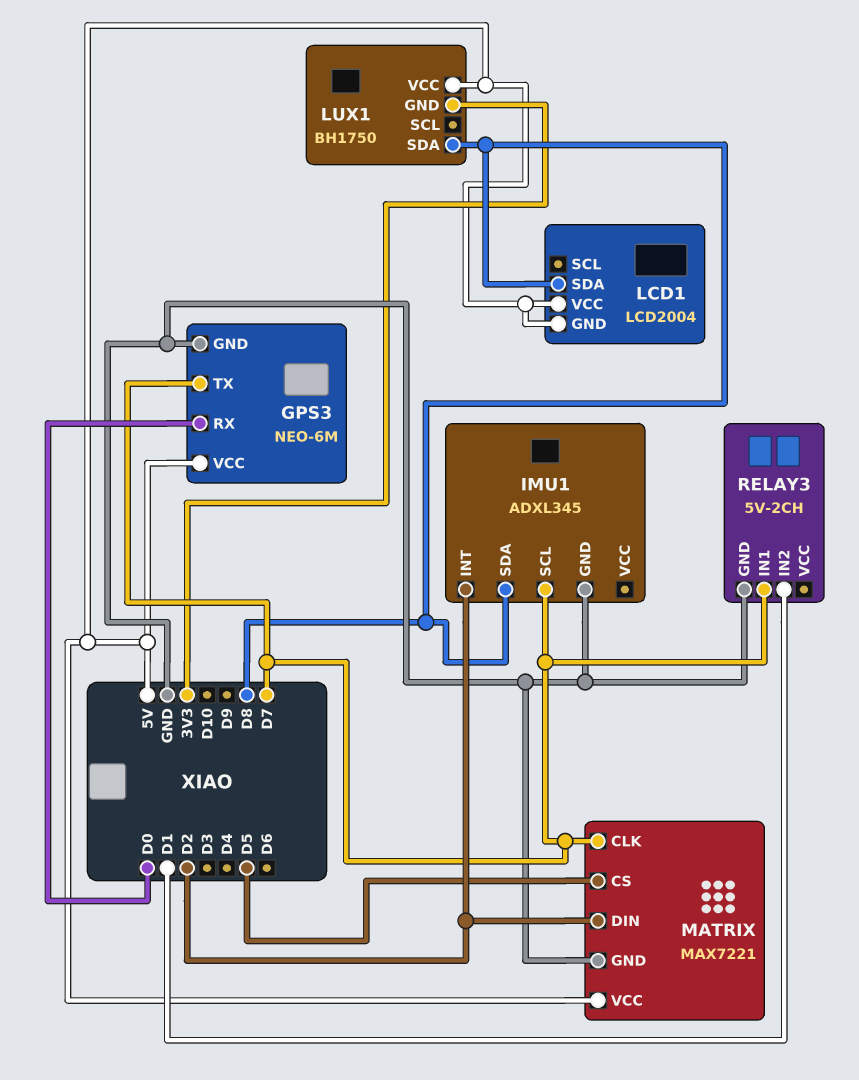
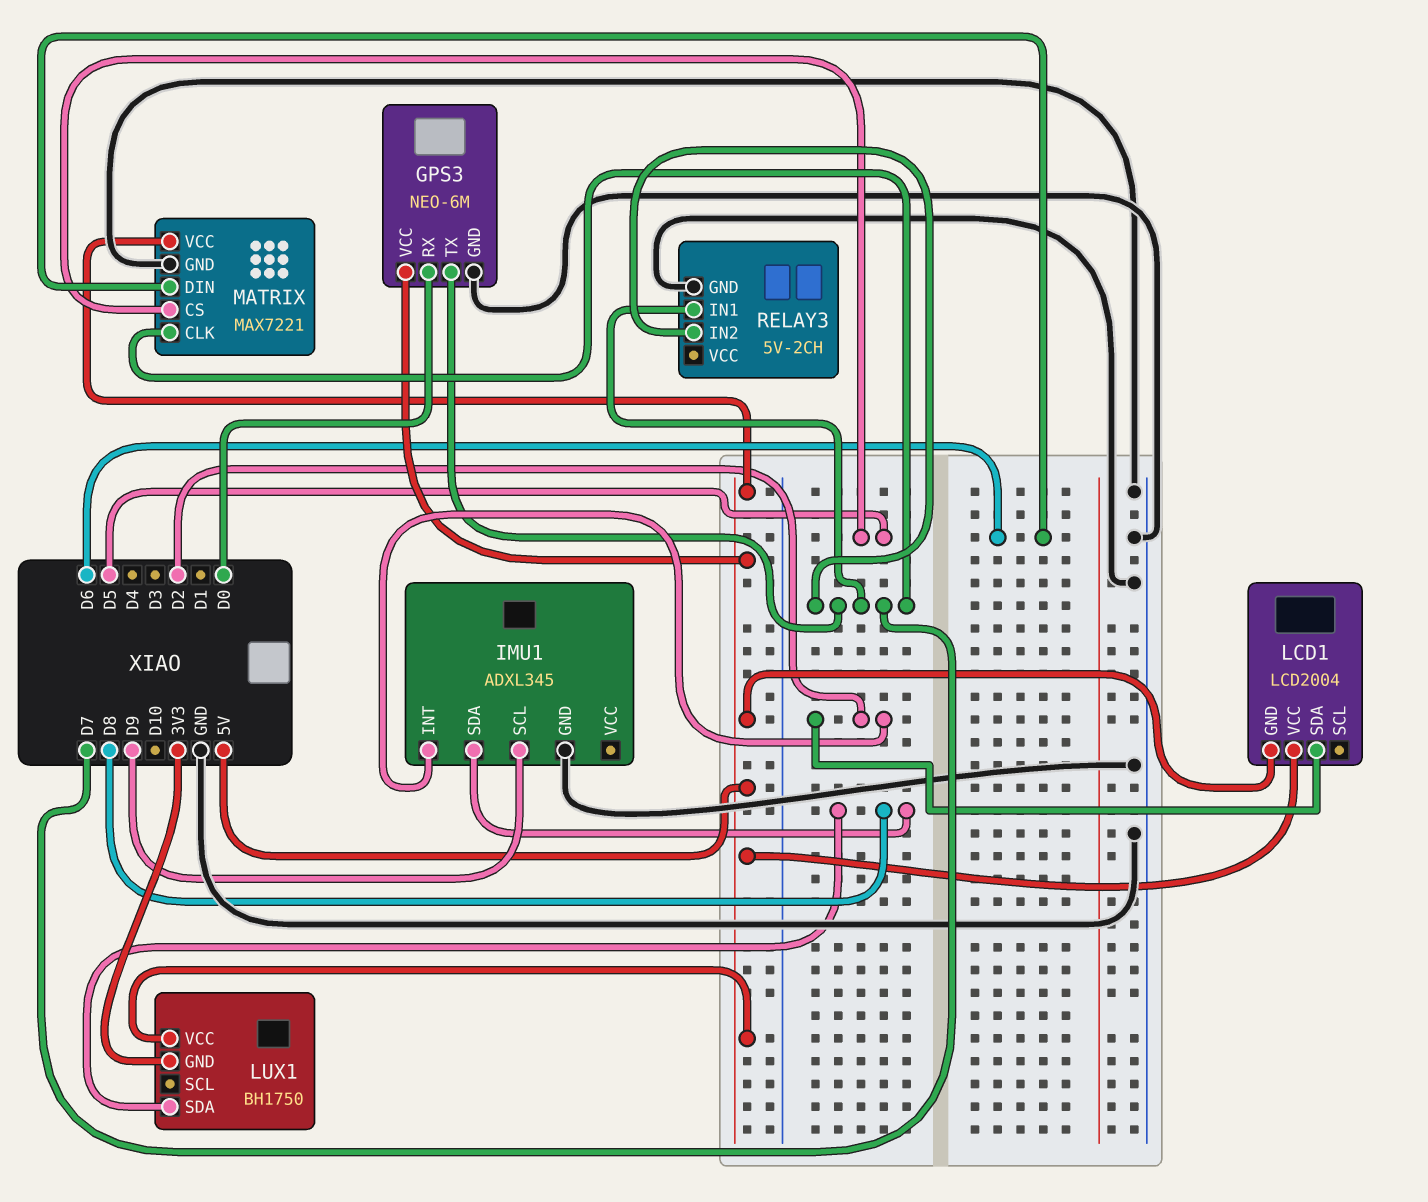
IMU1 pin SCL: D7 -> D9
LCD1 pin SDA: D8 -> D2
MATRIX pin DIN: D2 -> D6
RELAY3 pin IN2: D1 -> D7

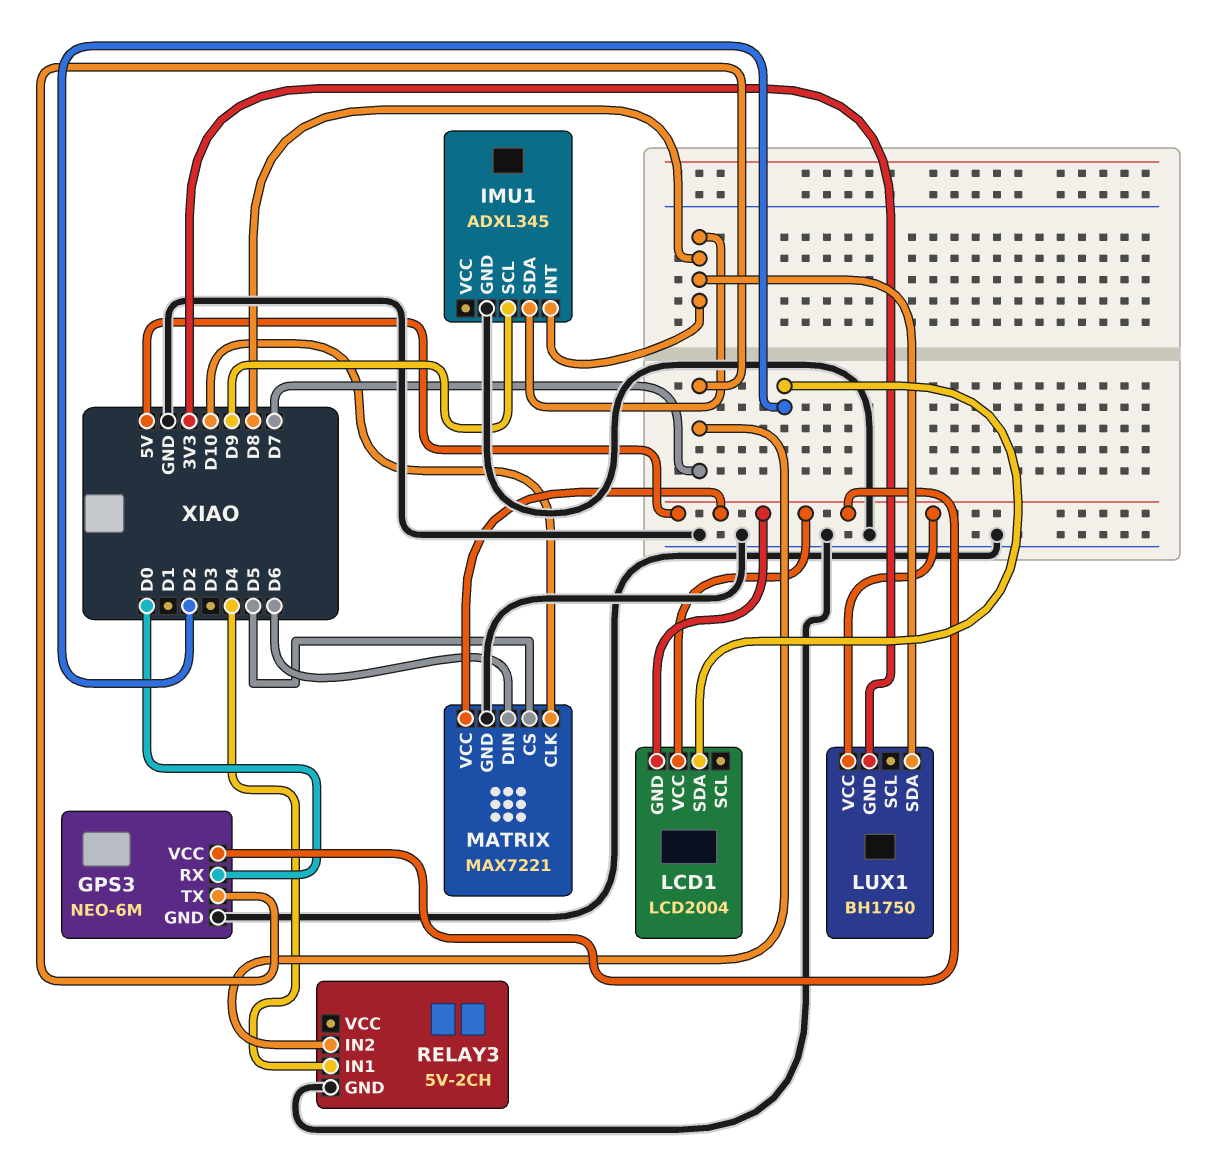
IMU1 pin INT: D2 -> D8
MATRIX pin CLK: D7 -> D10
RELAY3 pin IN1: D7 -> D4

